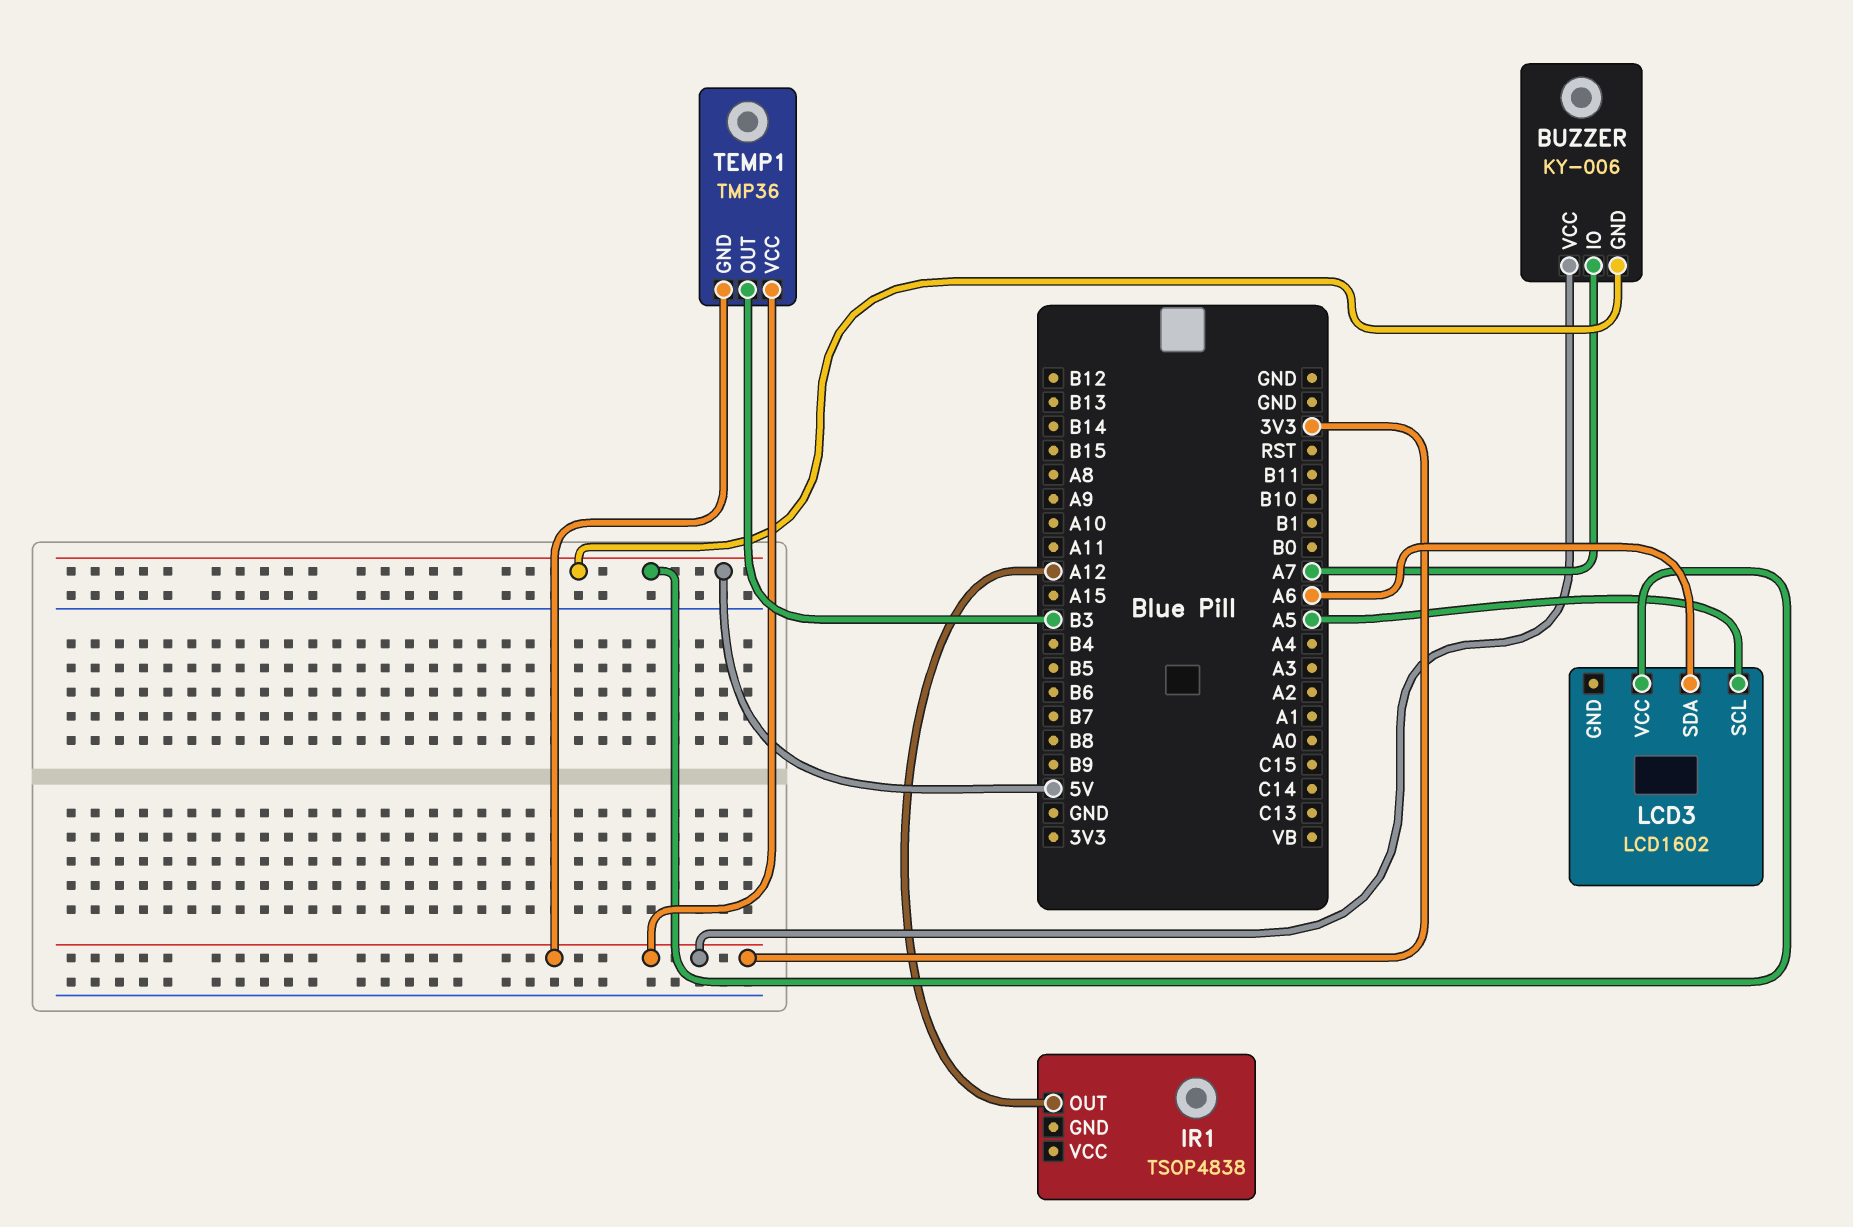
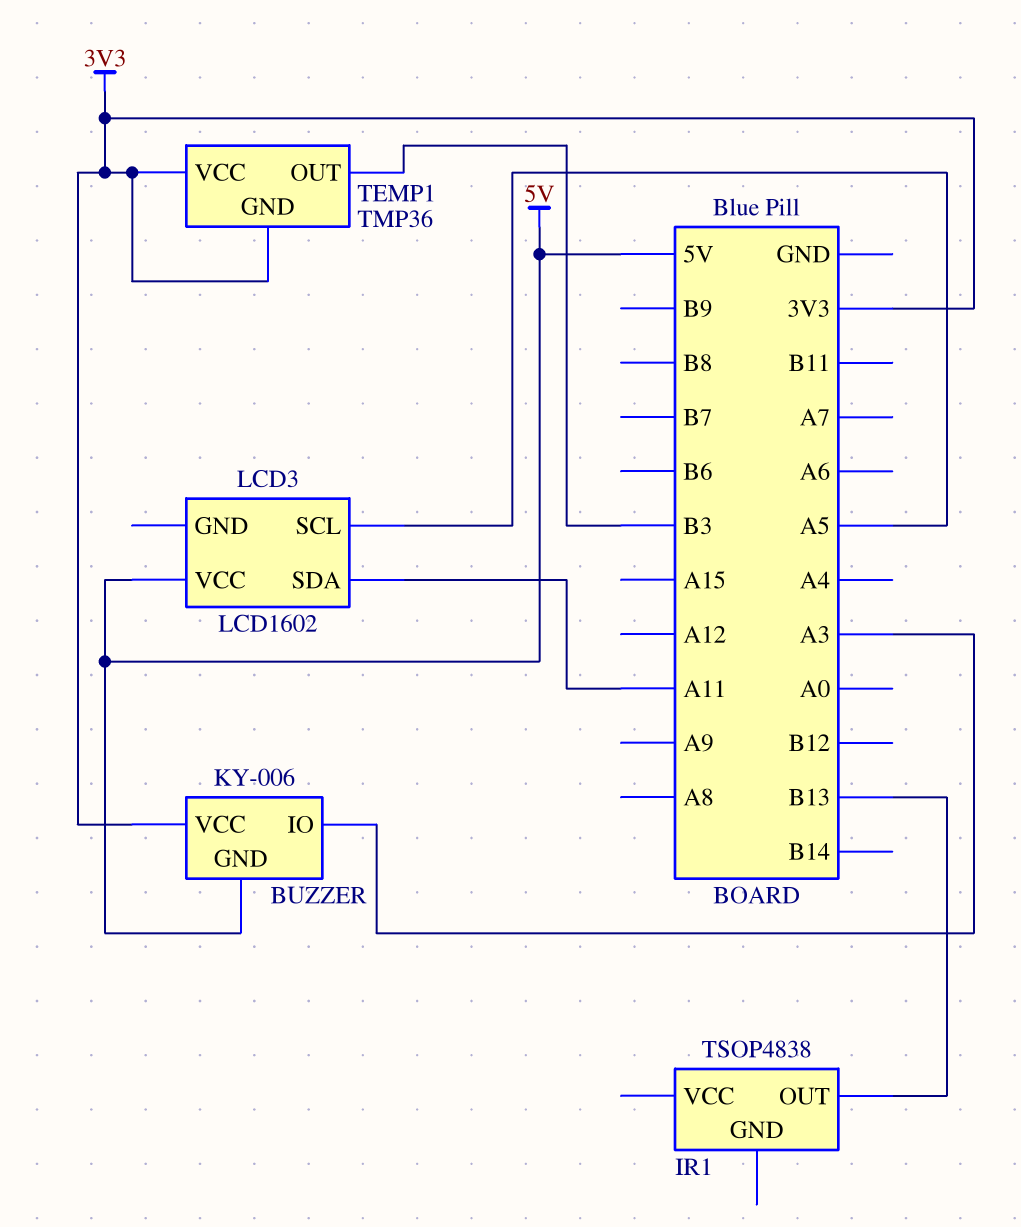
BUZZER pin IO: A7 -> A3
IR1 pin OUT: A12 -> B13
LCD3 pin SDA: A6 -> A11

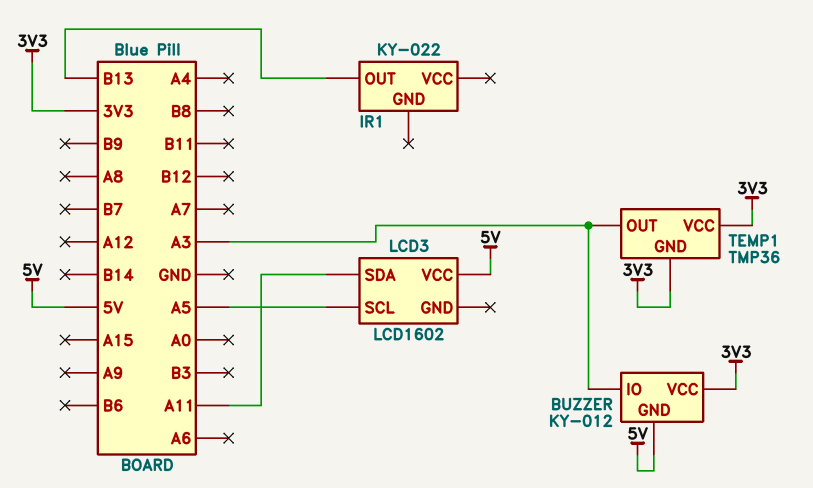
BUZZER: KY-006 -> KY-012
IR1: TSOP4838 -> KY-022
TEMP1 pin OUT: B3 -> A3

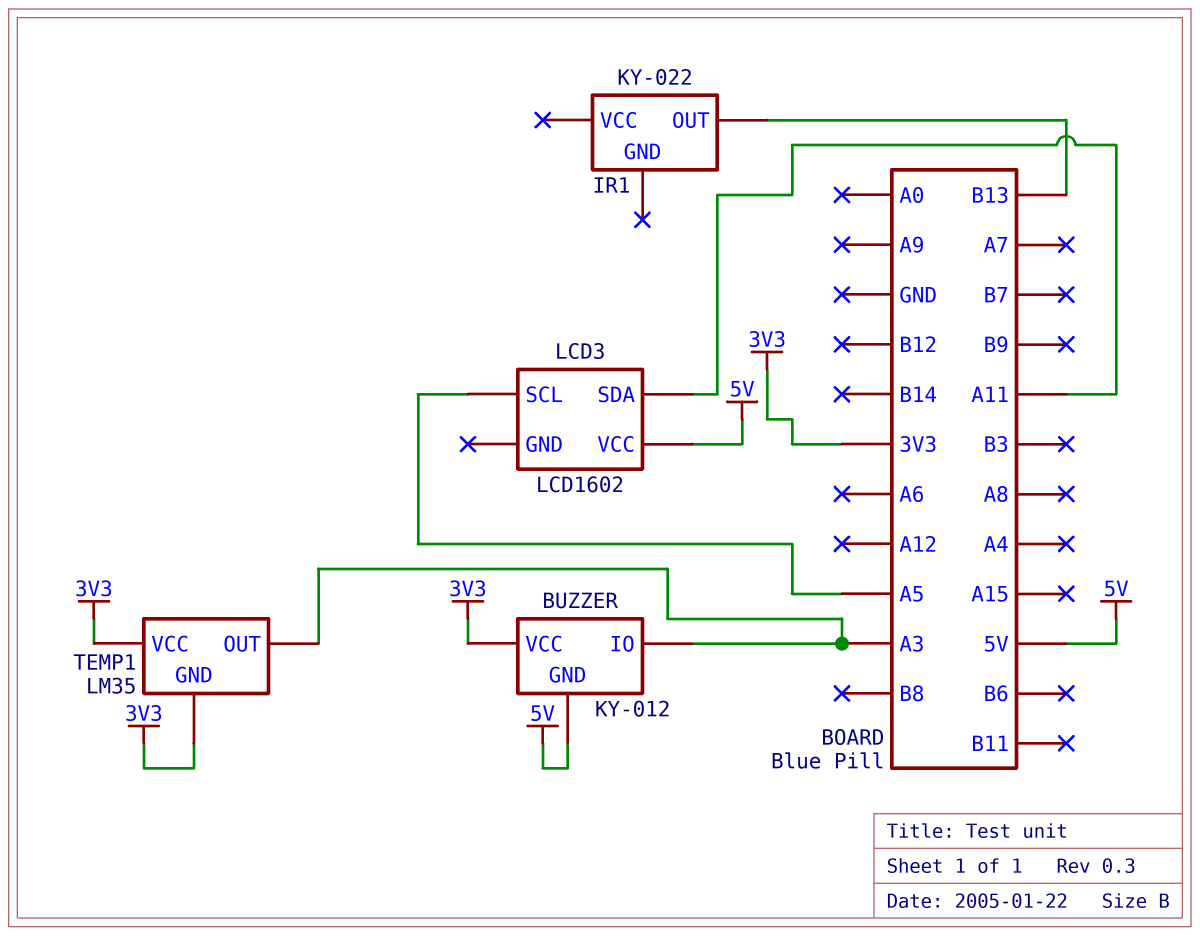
TEMP1: TMP36 -> LM35

